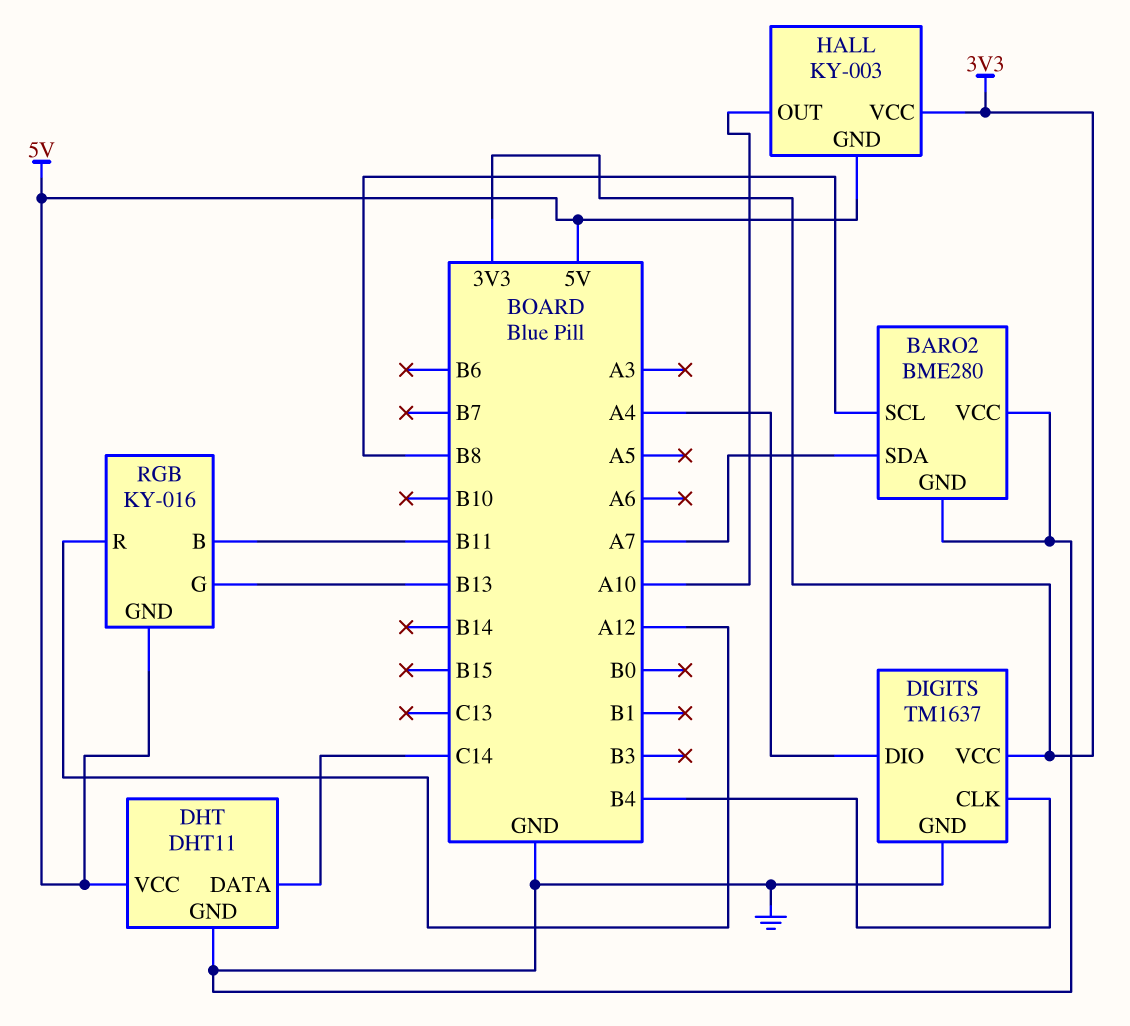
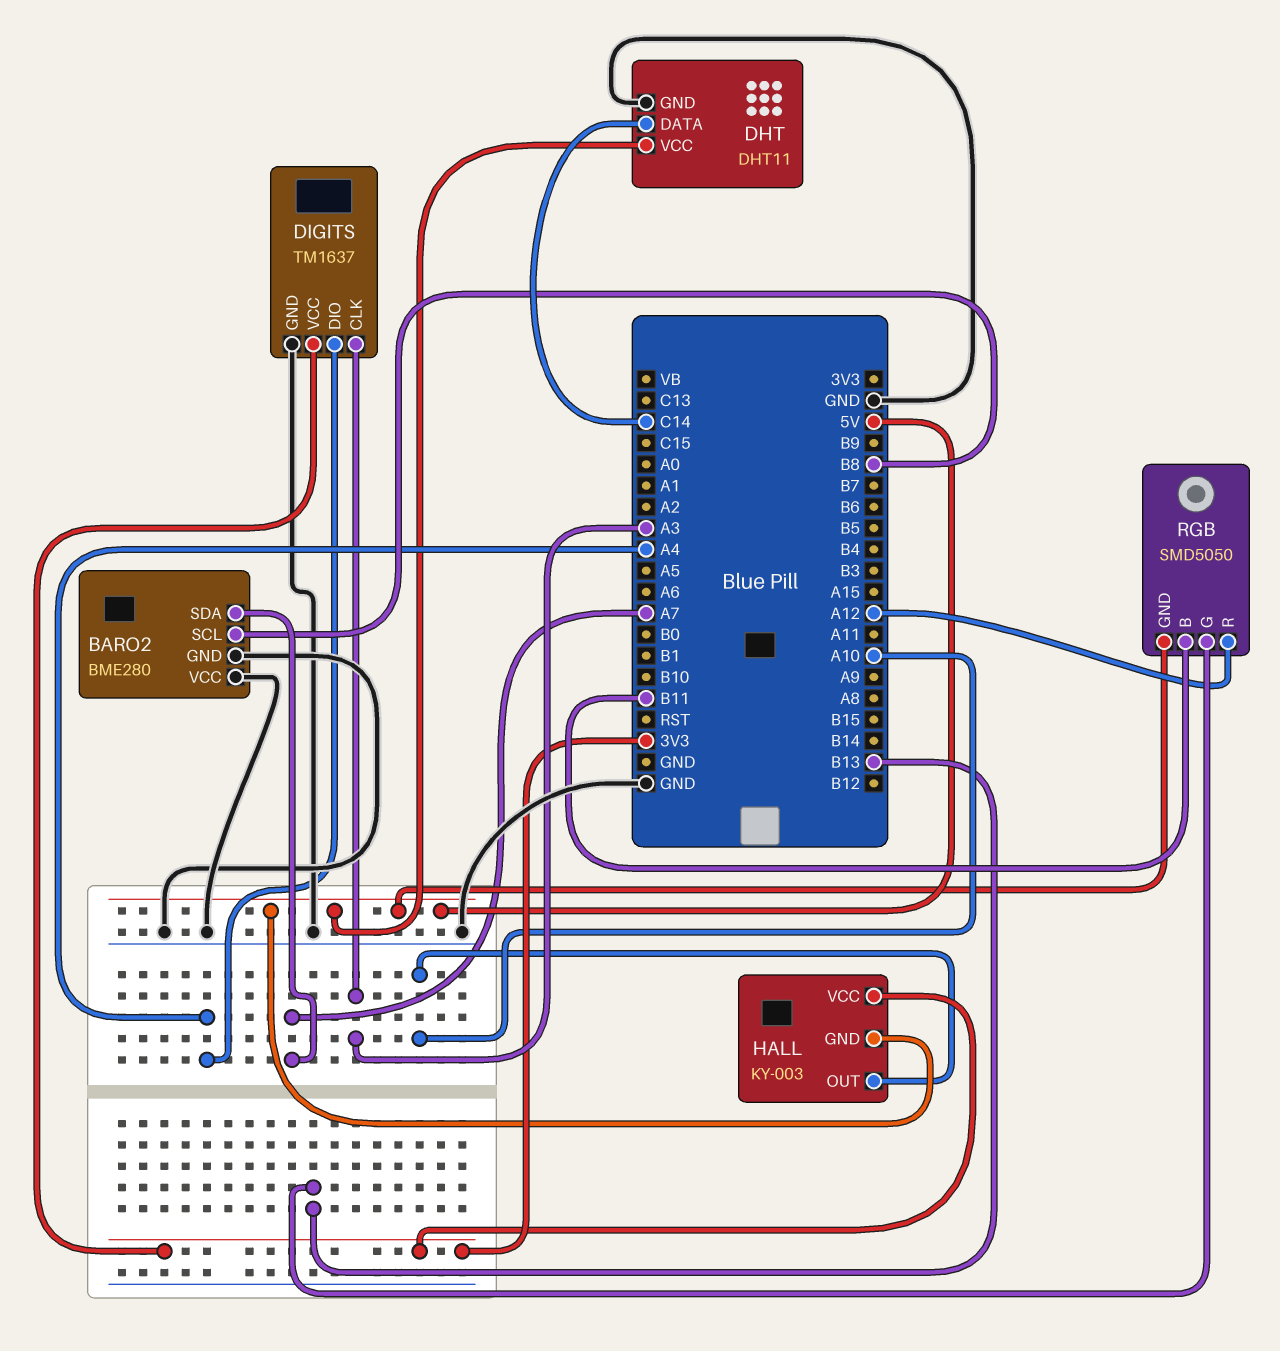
DIGITS pin CLK: B4 -> A3
RGB: KY-016 -> SMD5050

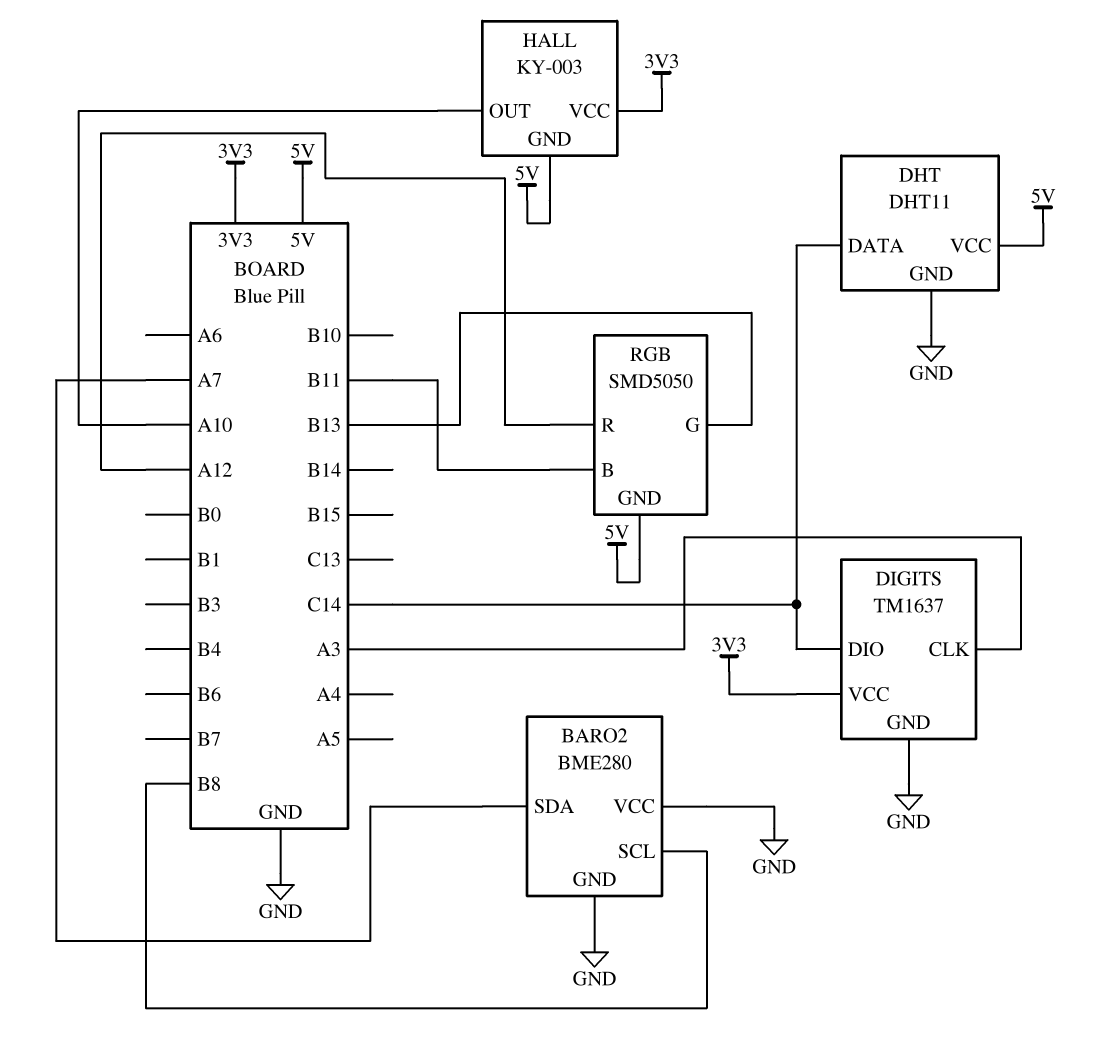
DIGITS pin DIO: A4 -> C14

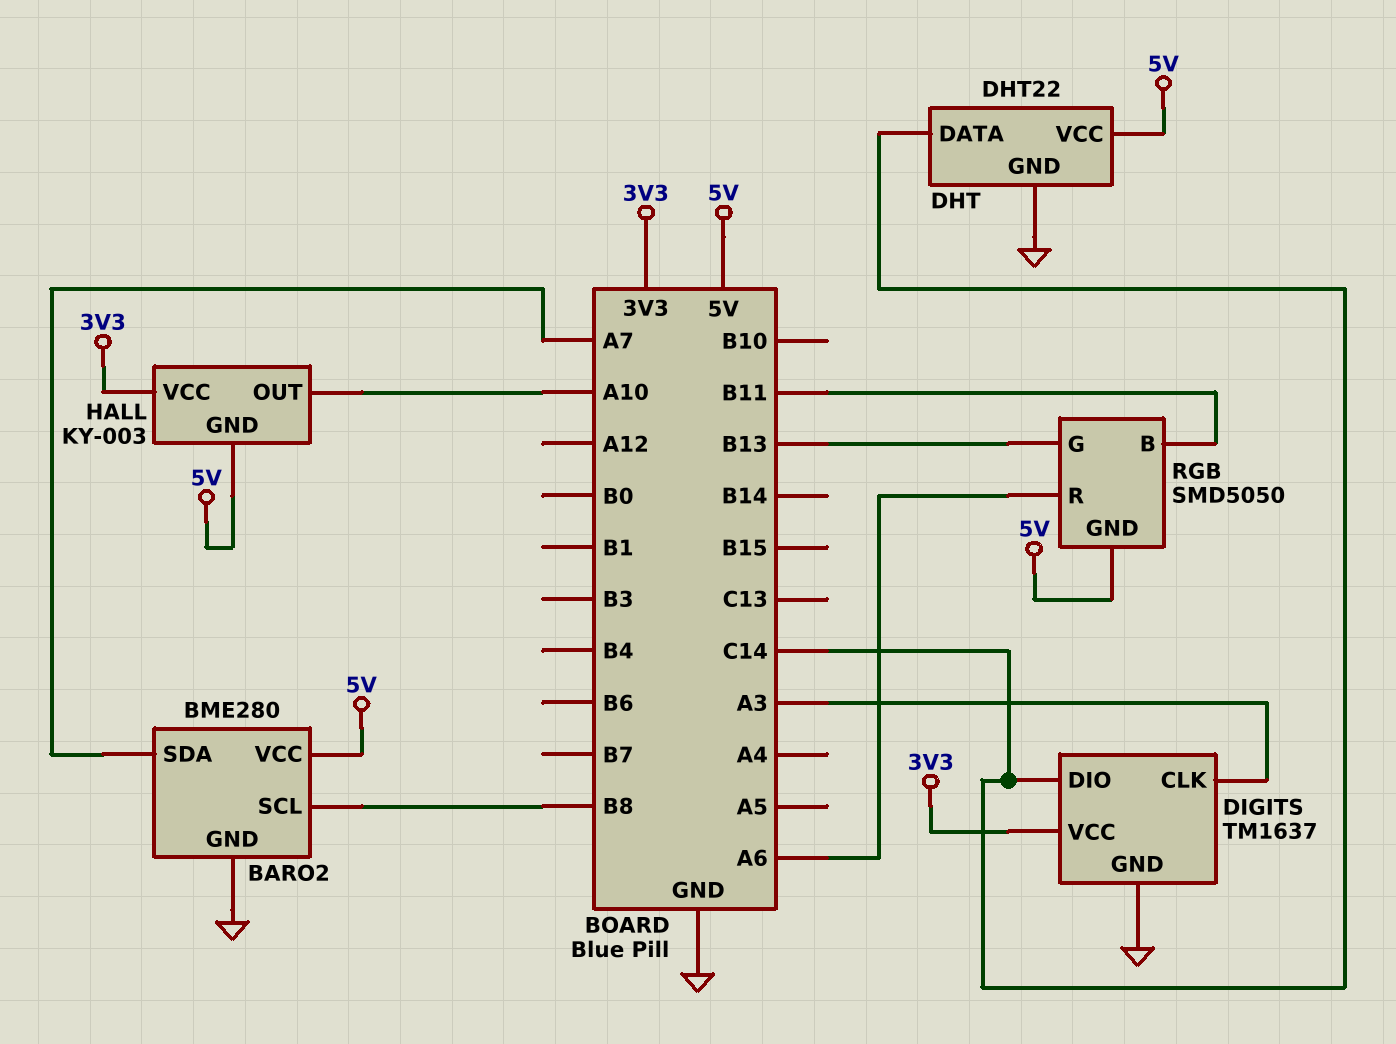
BARO2 pin VCC: GND -> 5V
DHT: DHT11 -> DHT22
RGB pin R: A12 -> A6

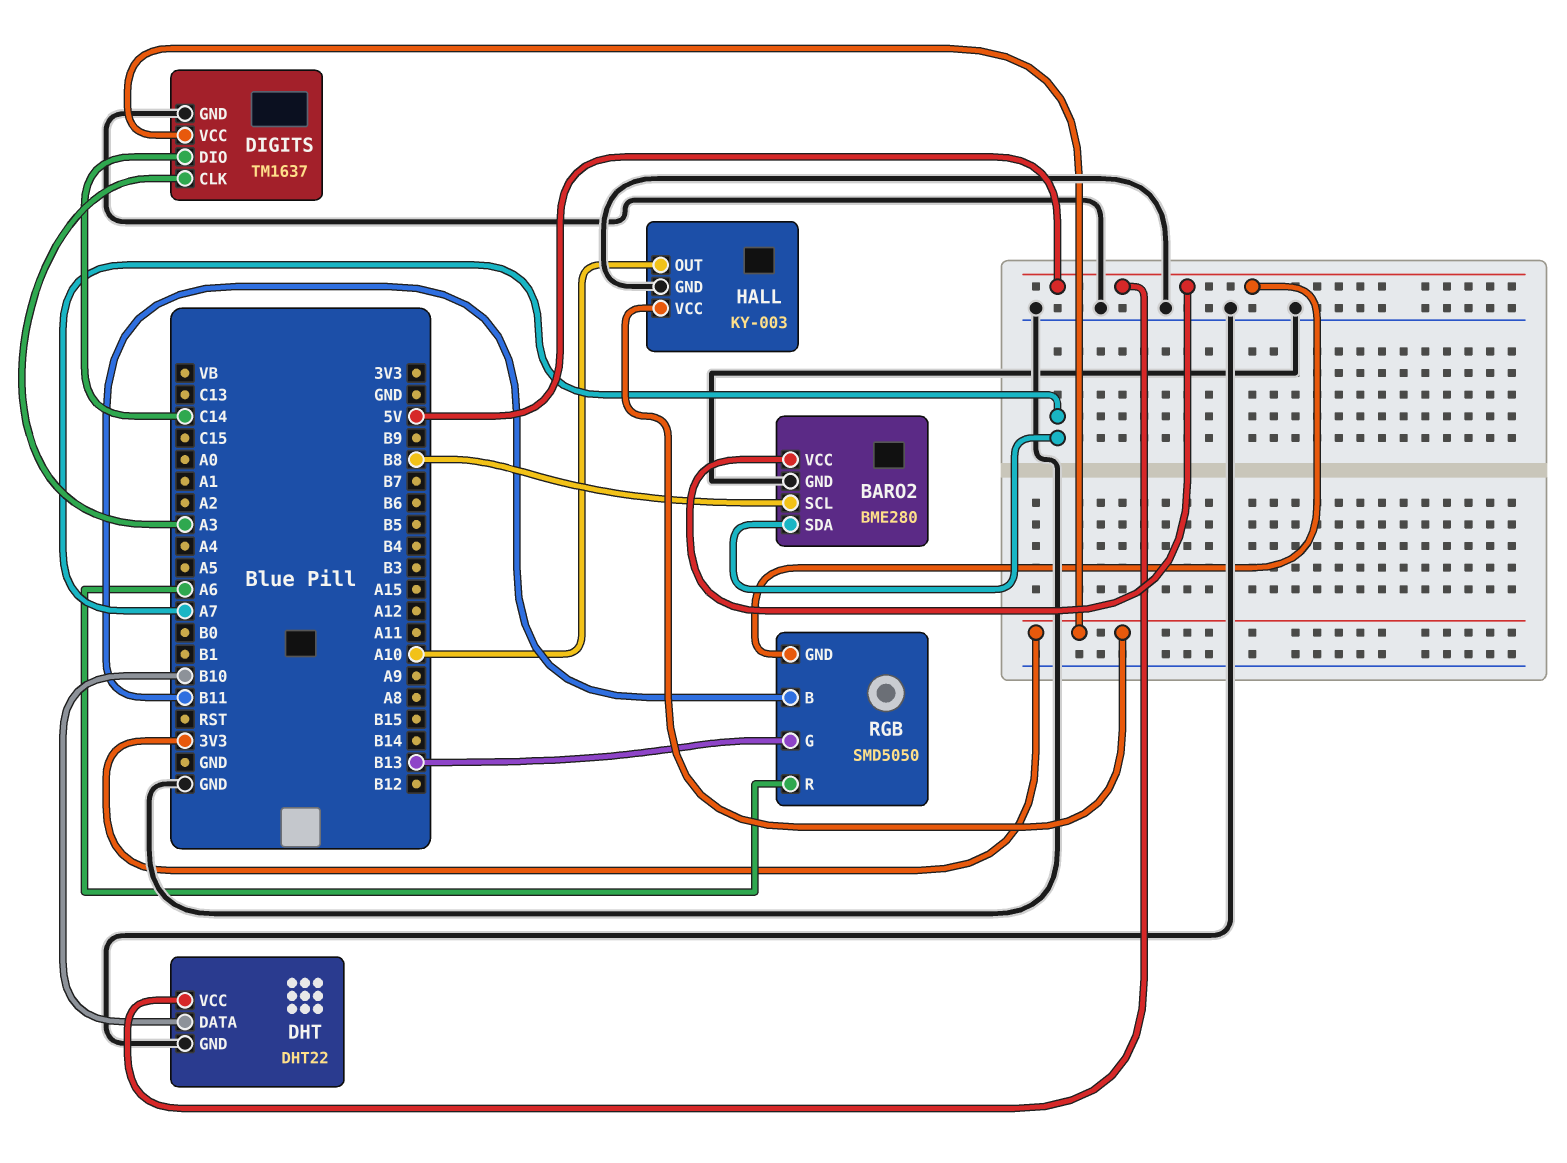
DHT pin DATA: C14 -> B10
HALL pin GND: 5V -> GND

